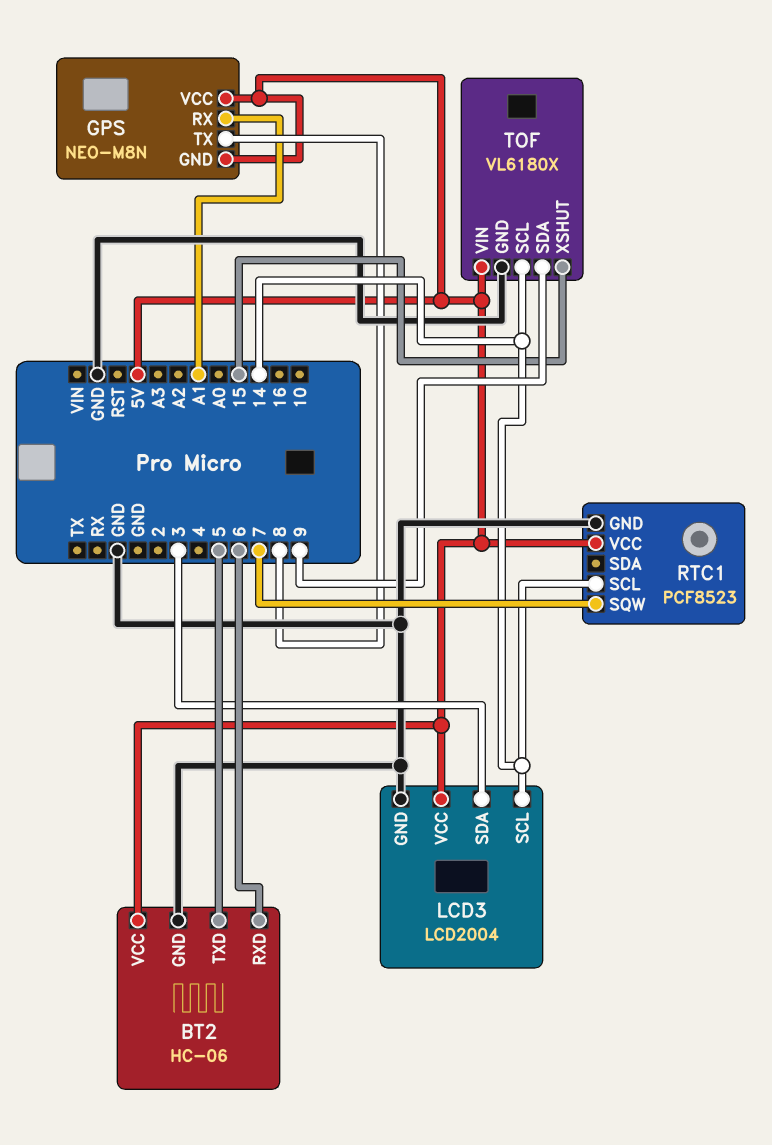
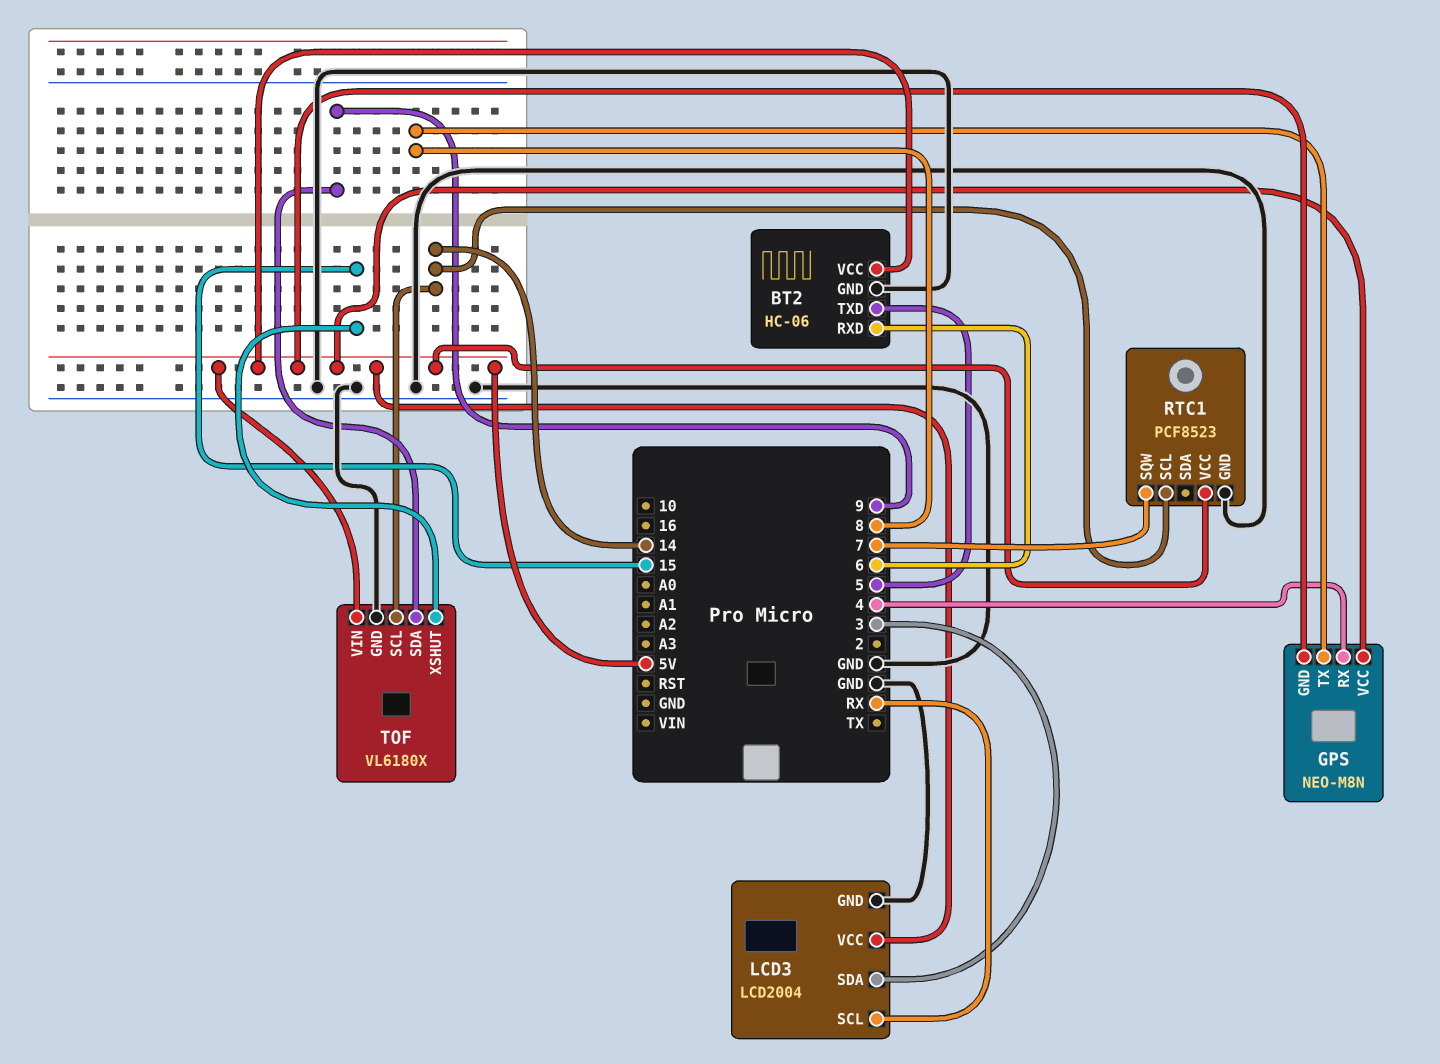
GPS pin RX: A1 -> 4
LCD3 pin SCL: 14 -> RX

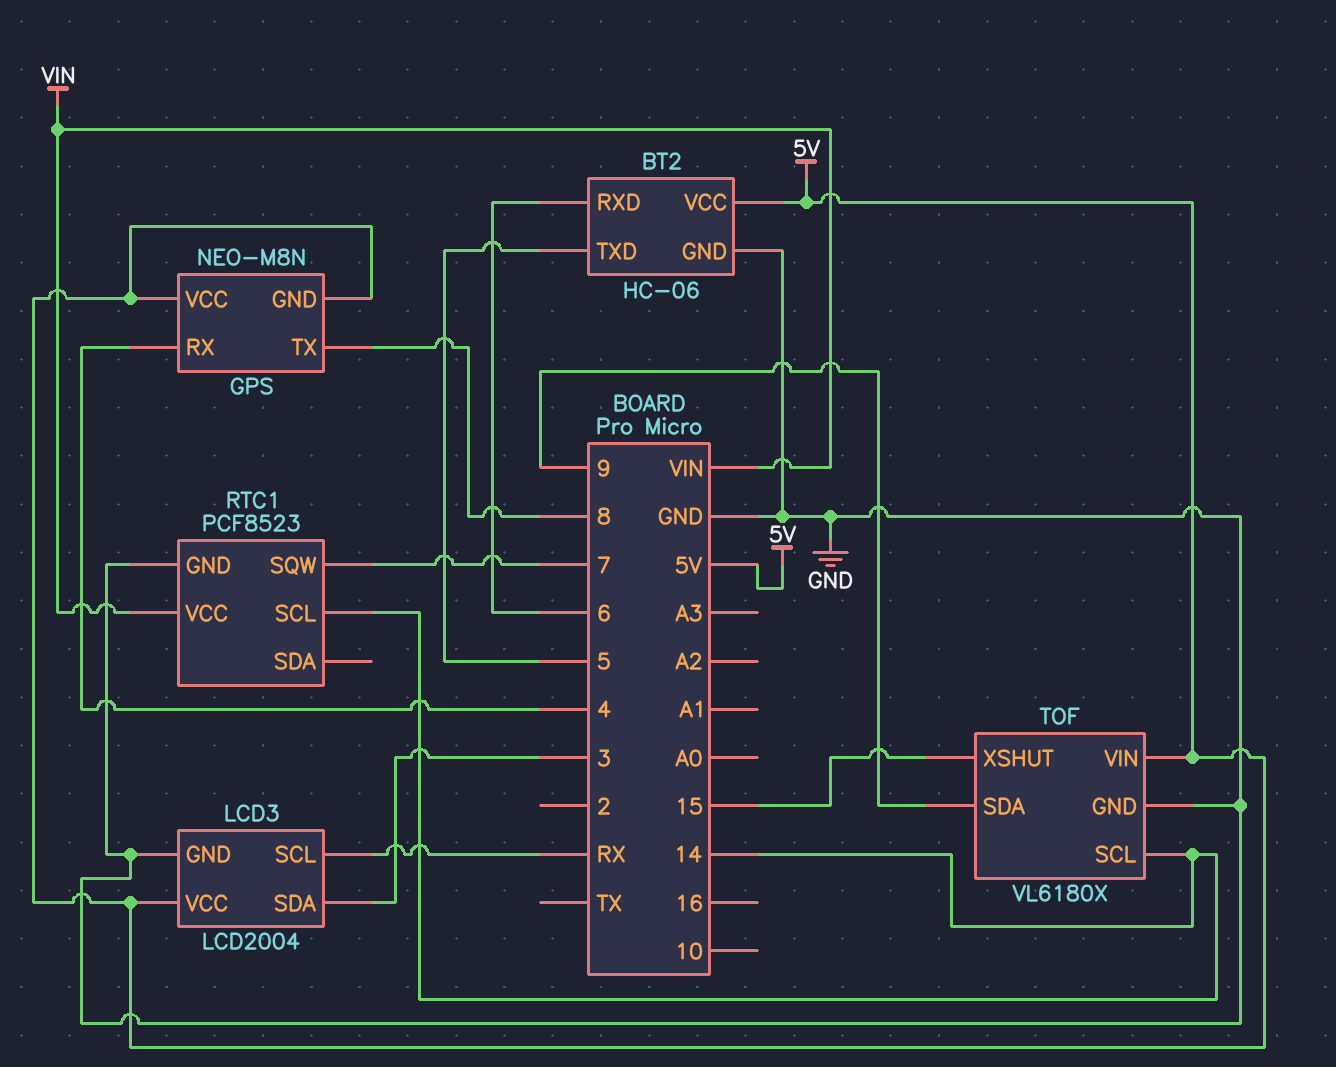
RTC1 pin VCC: 5V -> VIN

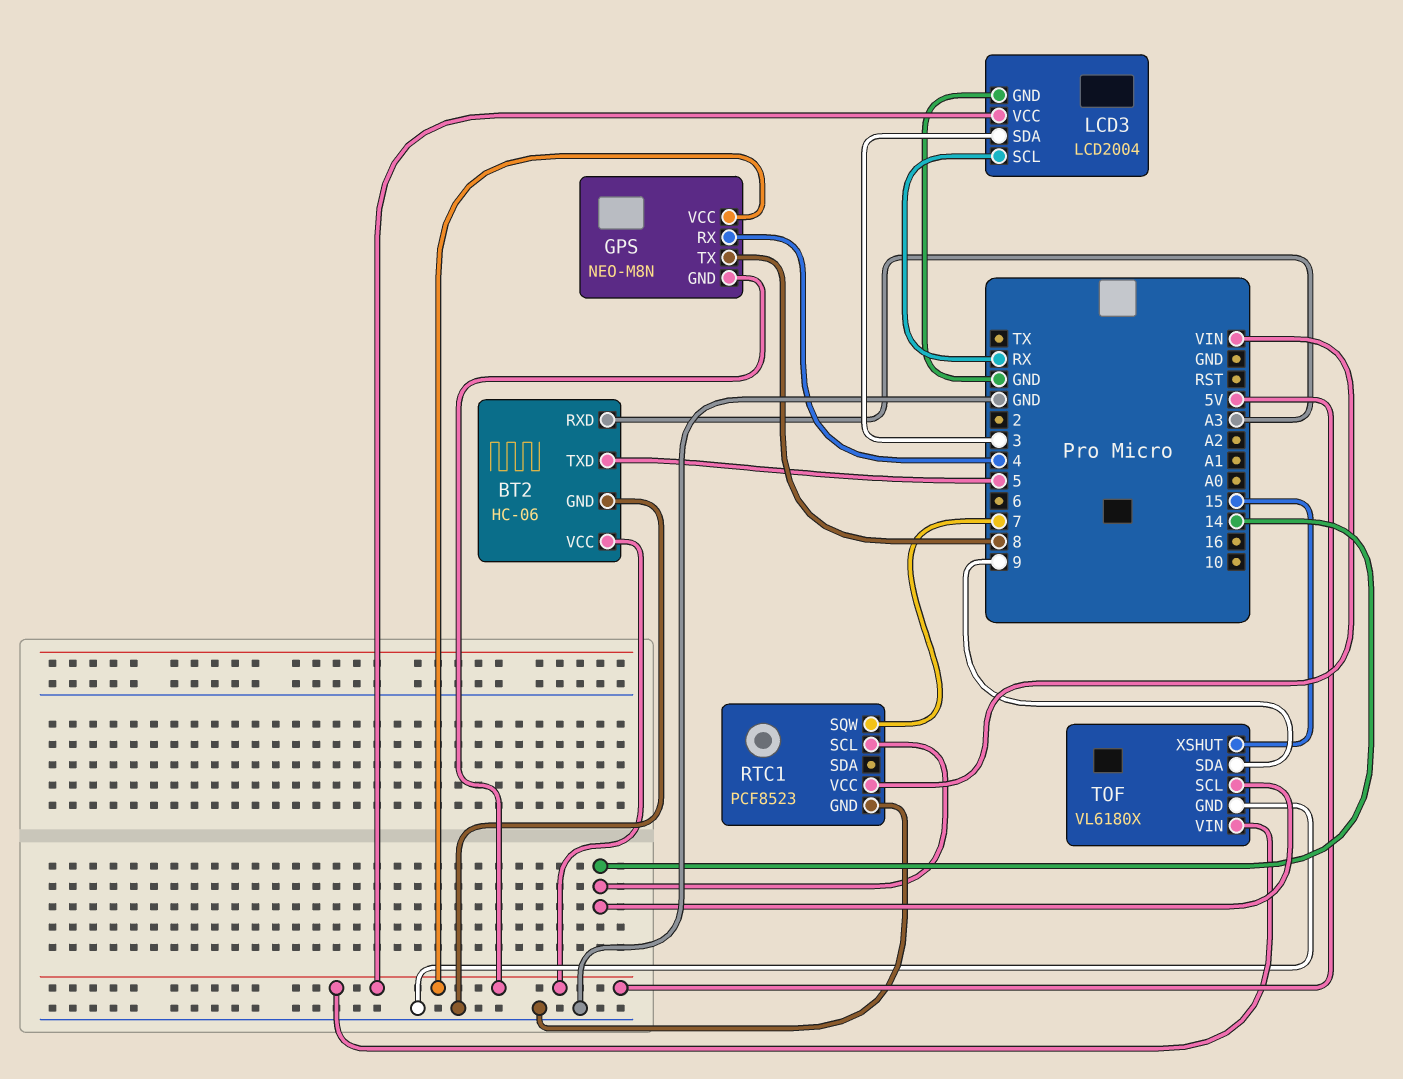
BT2 pin RXD: 6 -> A3

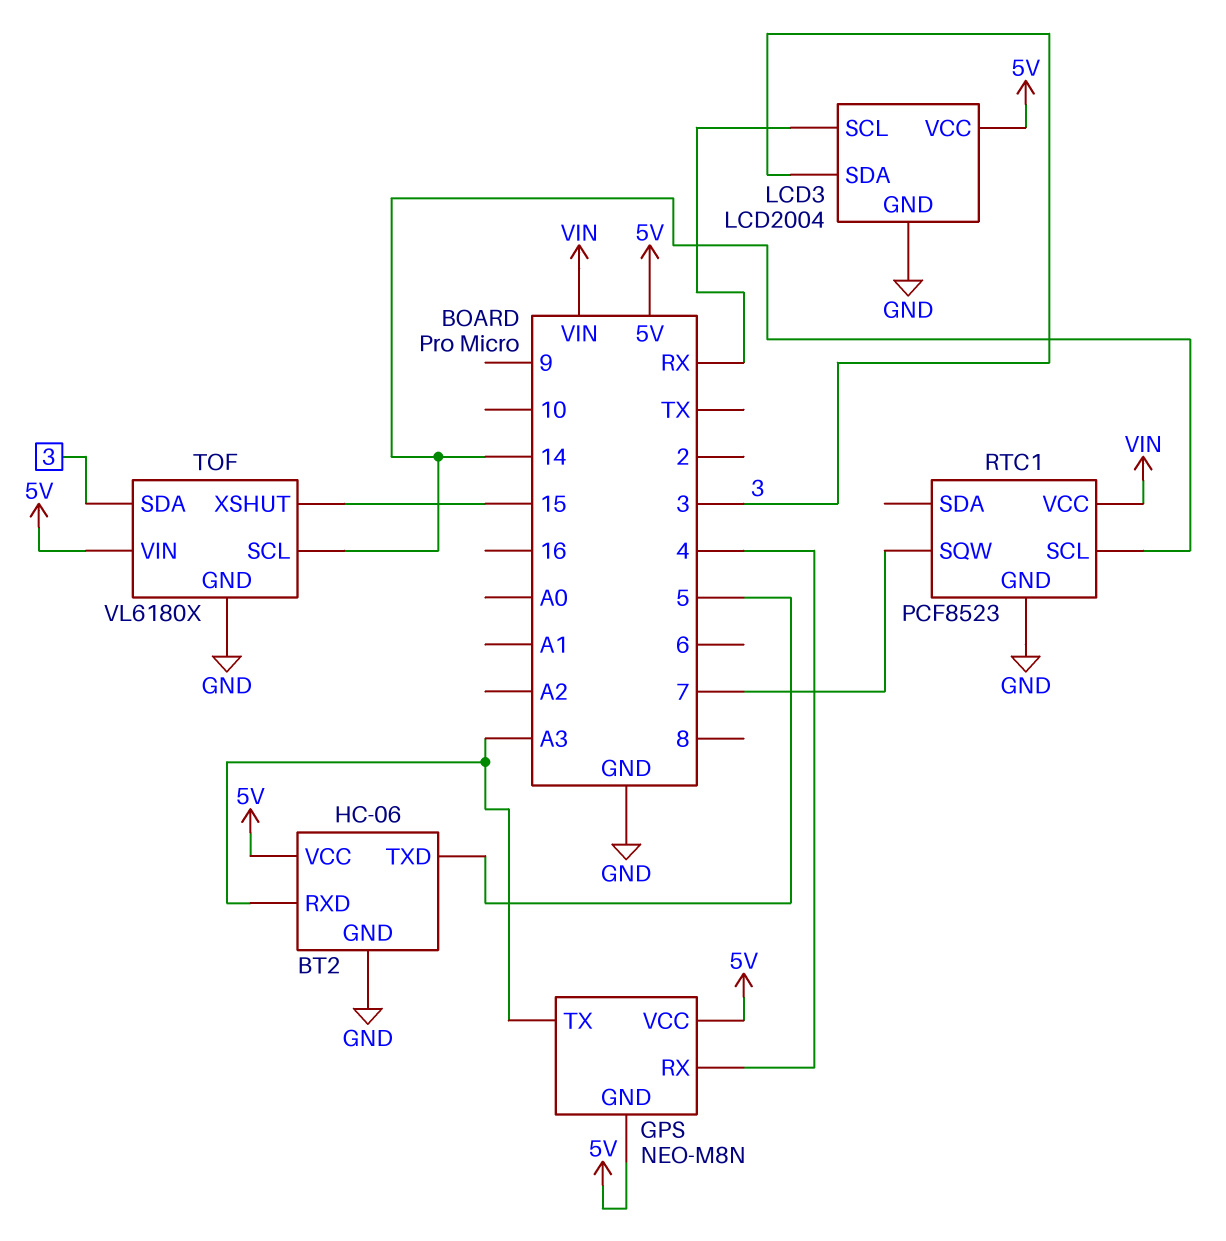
GPS pin TX: 8 -> A3
TOF pin SDA: 9 -> 3

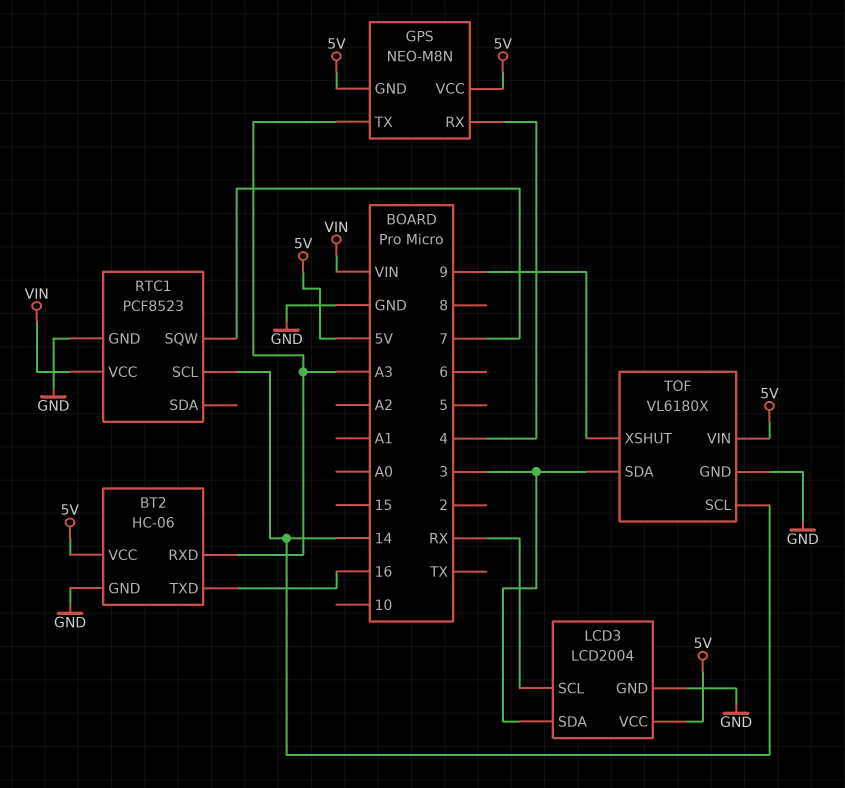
BT2 pin TXD: 5 -> 16
TOF pin XSHUT: 15 -> 9

